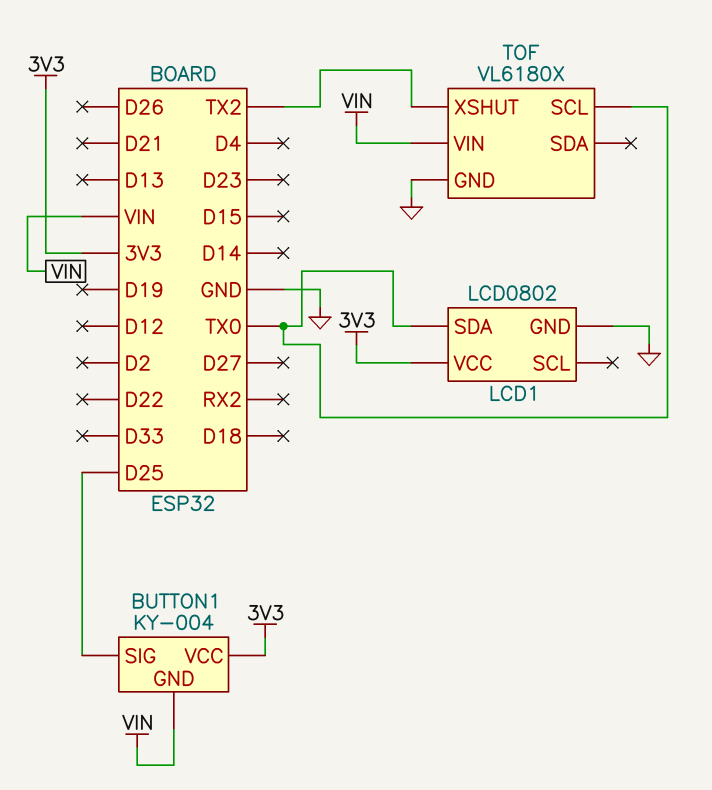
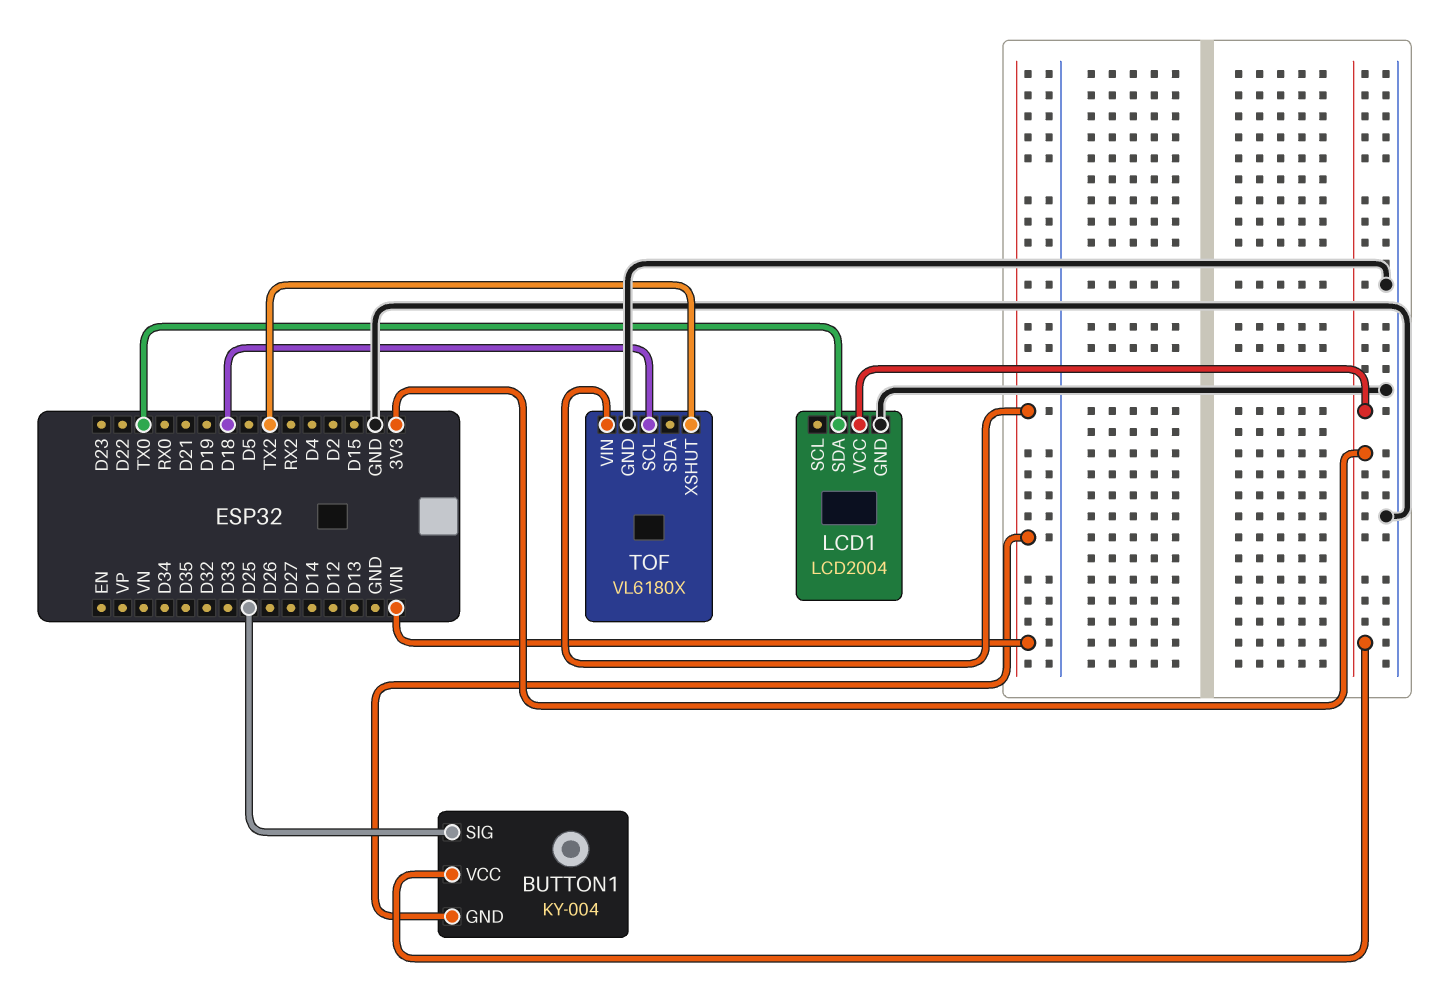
LCD1: LCD0802 -> LCD2004
TOF pin SCL: TX0 -> D18

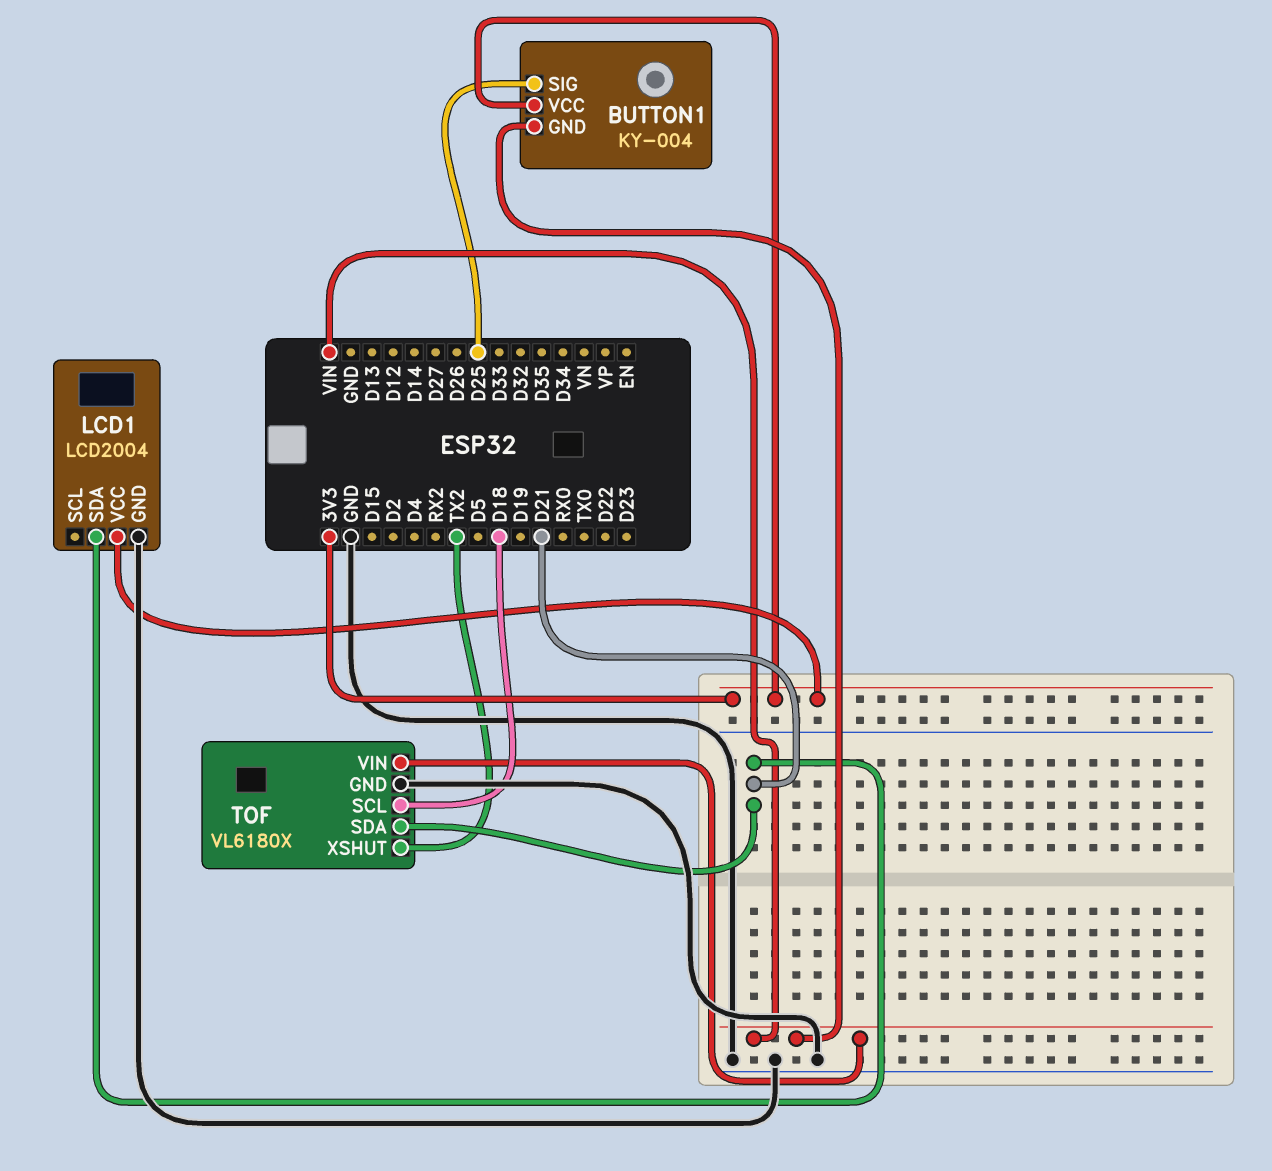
LCD1 pin SDA: TX0 -> D21
TOF pin SDA: none -> D21

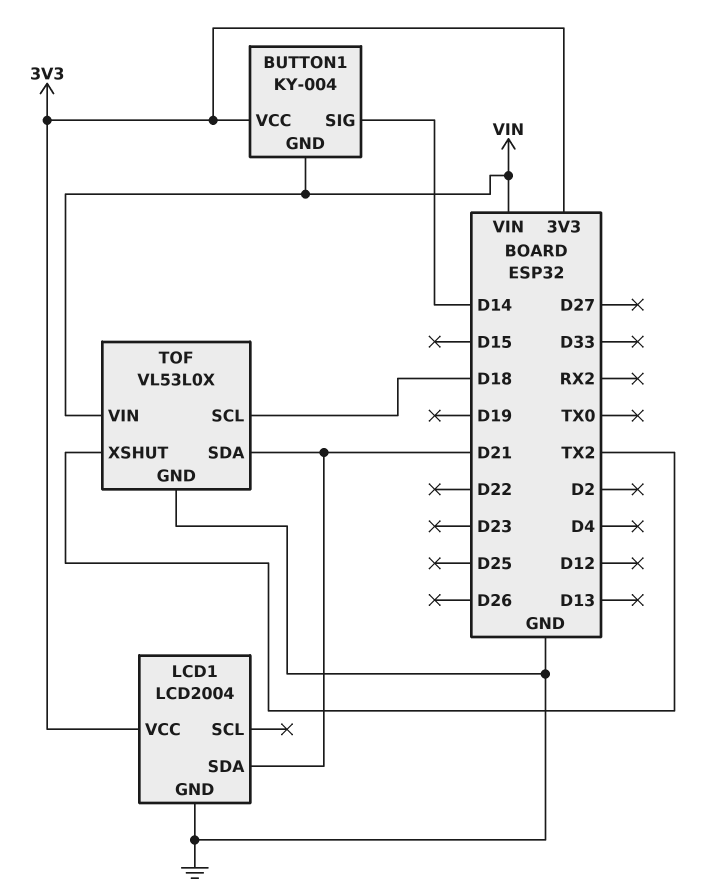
BUTTON1 pin SIG: D25 -> D14
TOF: VL6180X -> VL53L0X

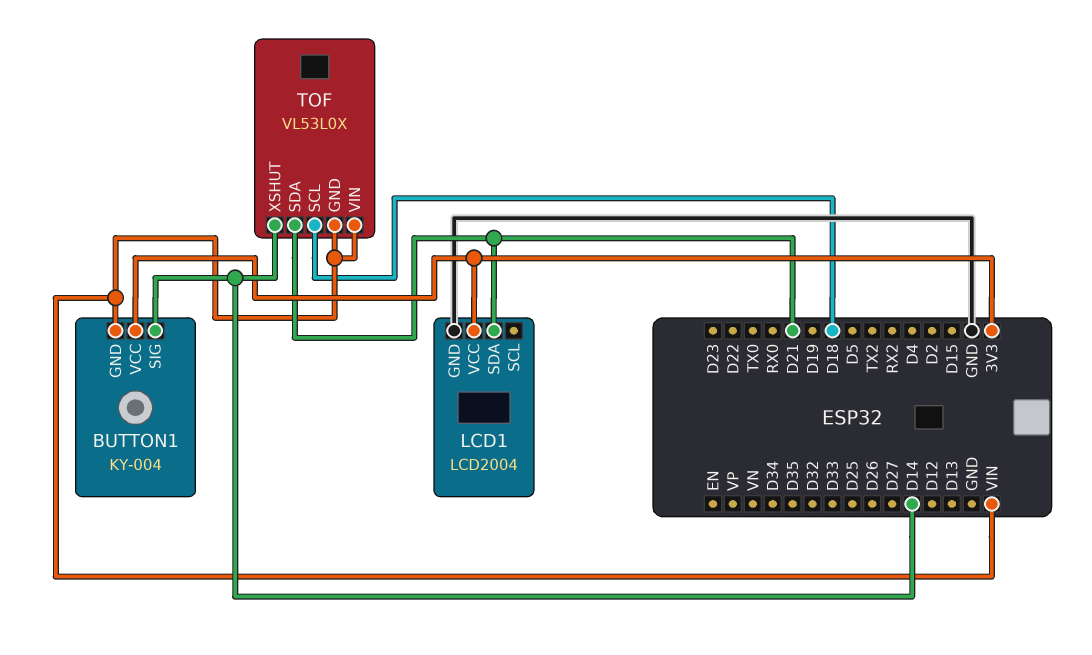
TOF pin GND: GND -> VIN
TOF pin XSHUT: TX2 -> D14

